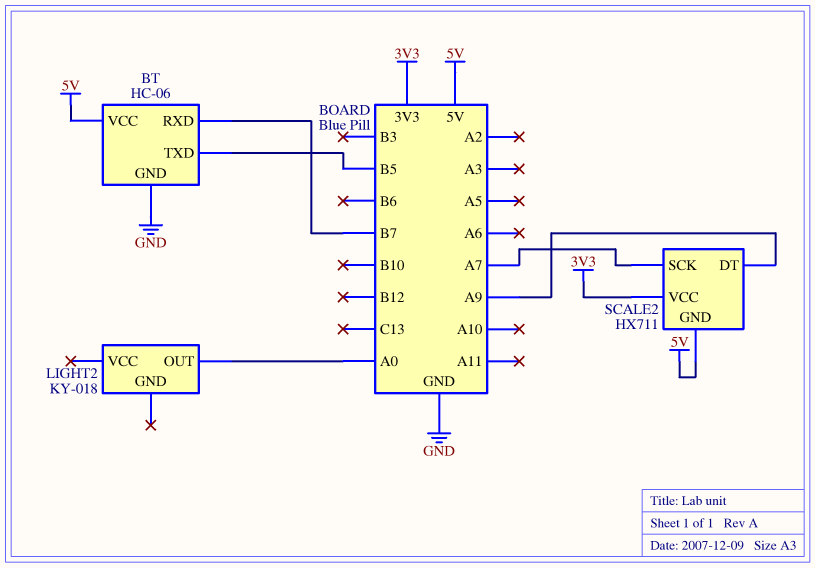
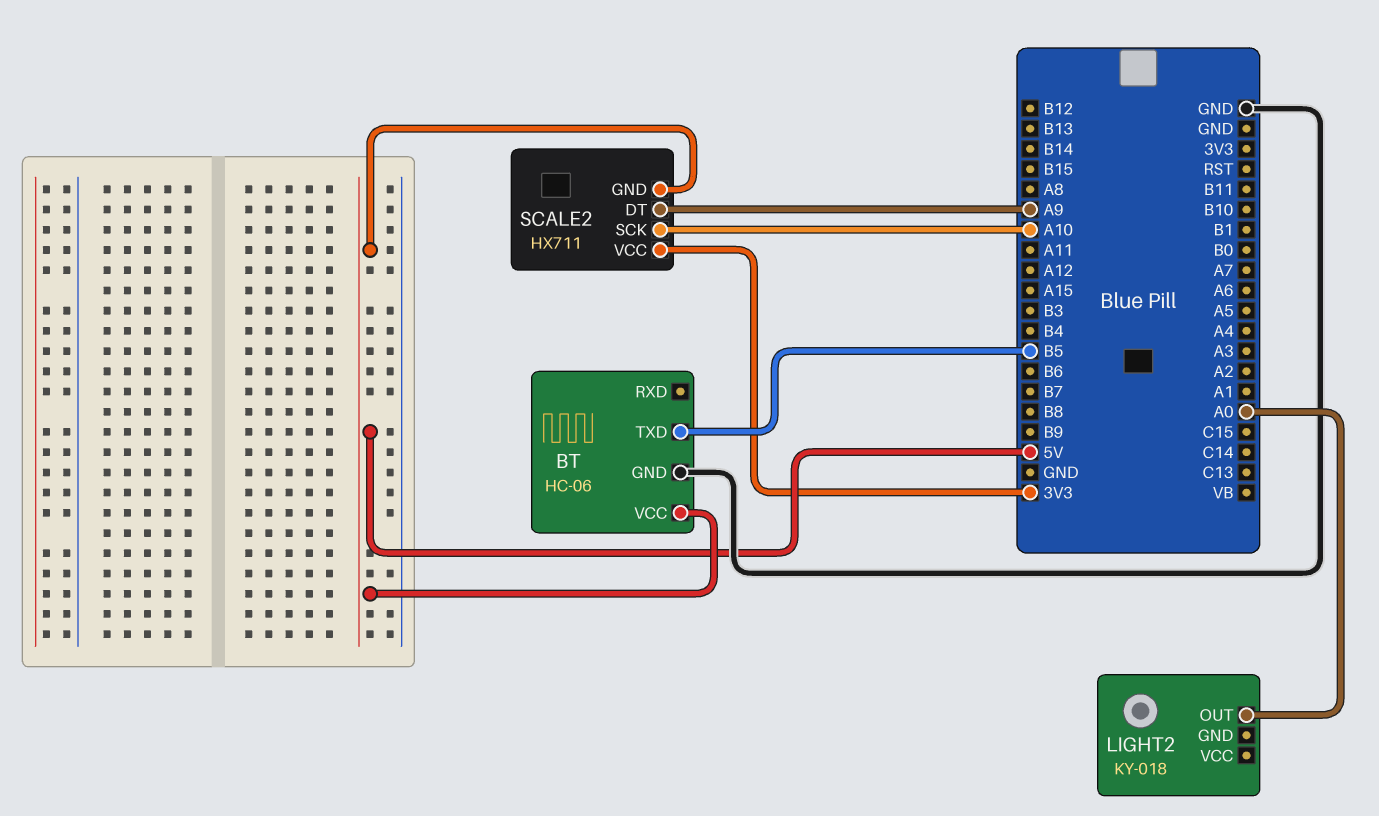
BT pin RXD: B7 -> none
SCALE2 pin SCK: A7 -> A10

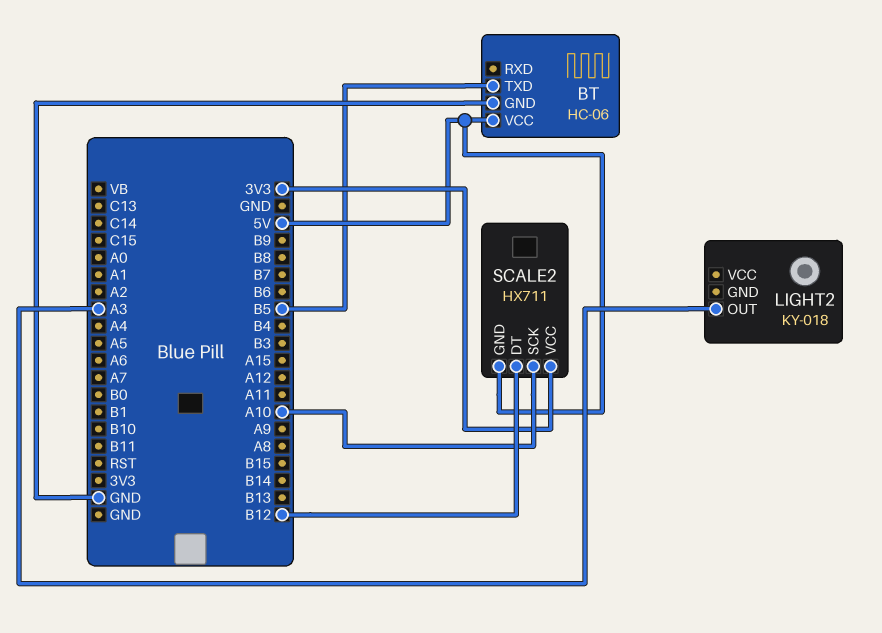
LIGHT2 pin OUT: A0 -> A3
SCALE2 pin DT: A9 -> B12

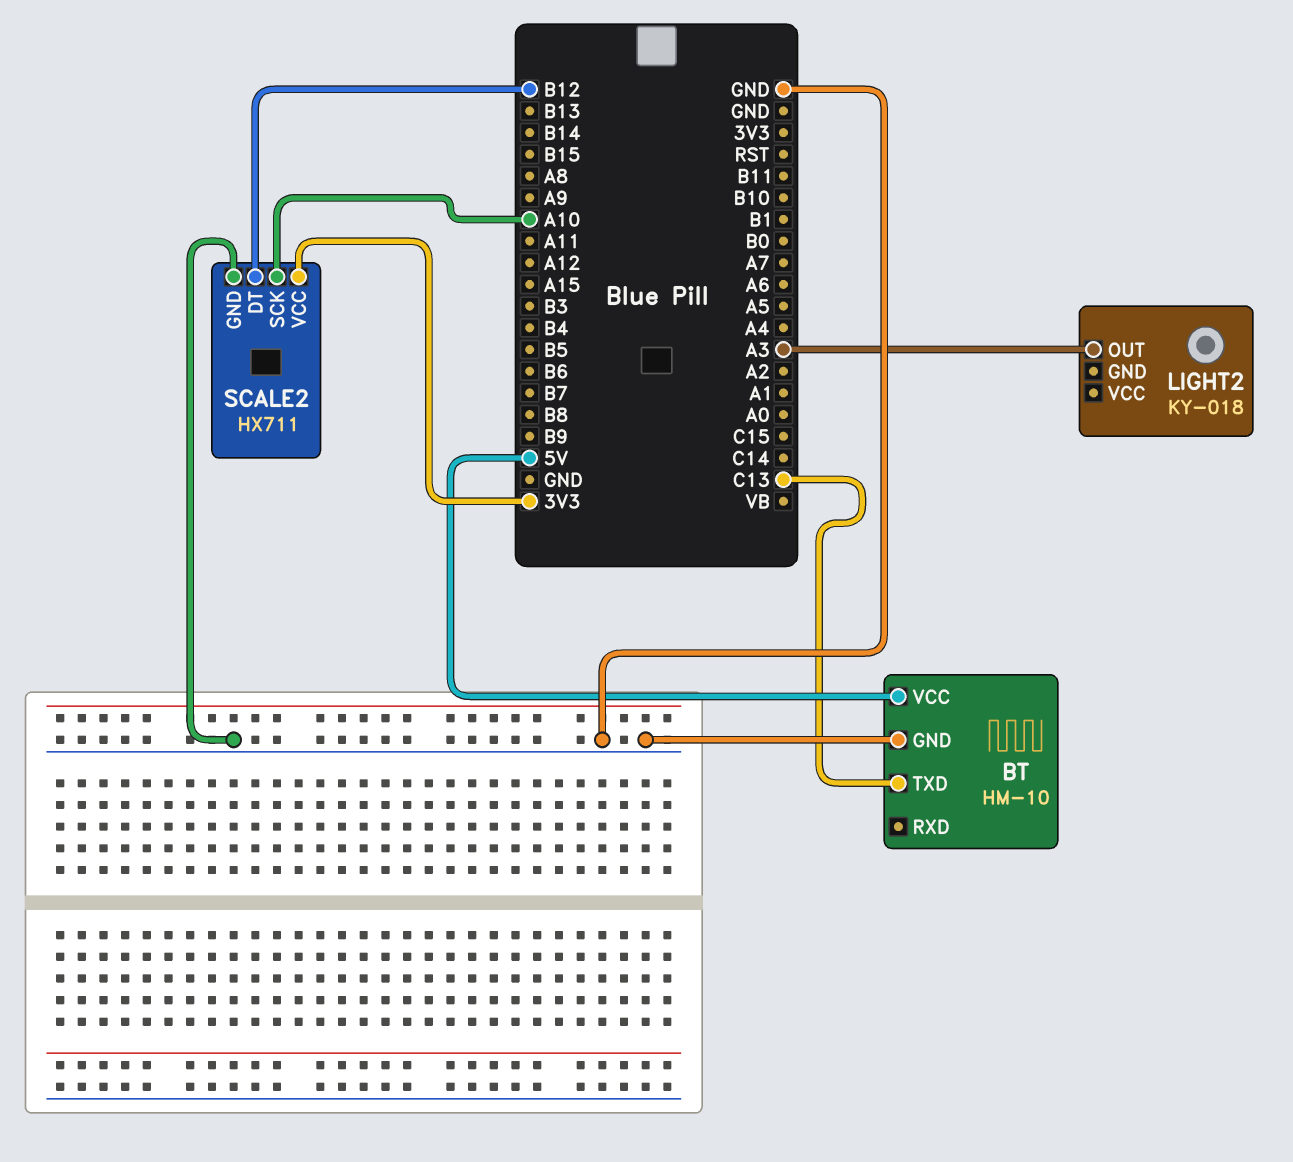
BT: HC-06 -> HM-10
BT pin TXD: B5 -> C13
SCALE2 pin GND: 5V -> GND

